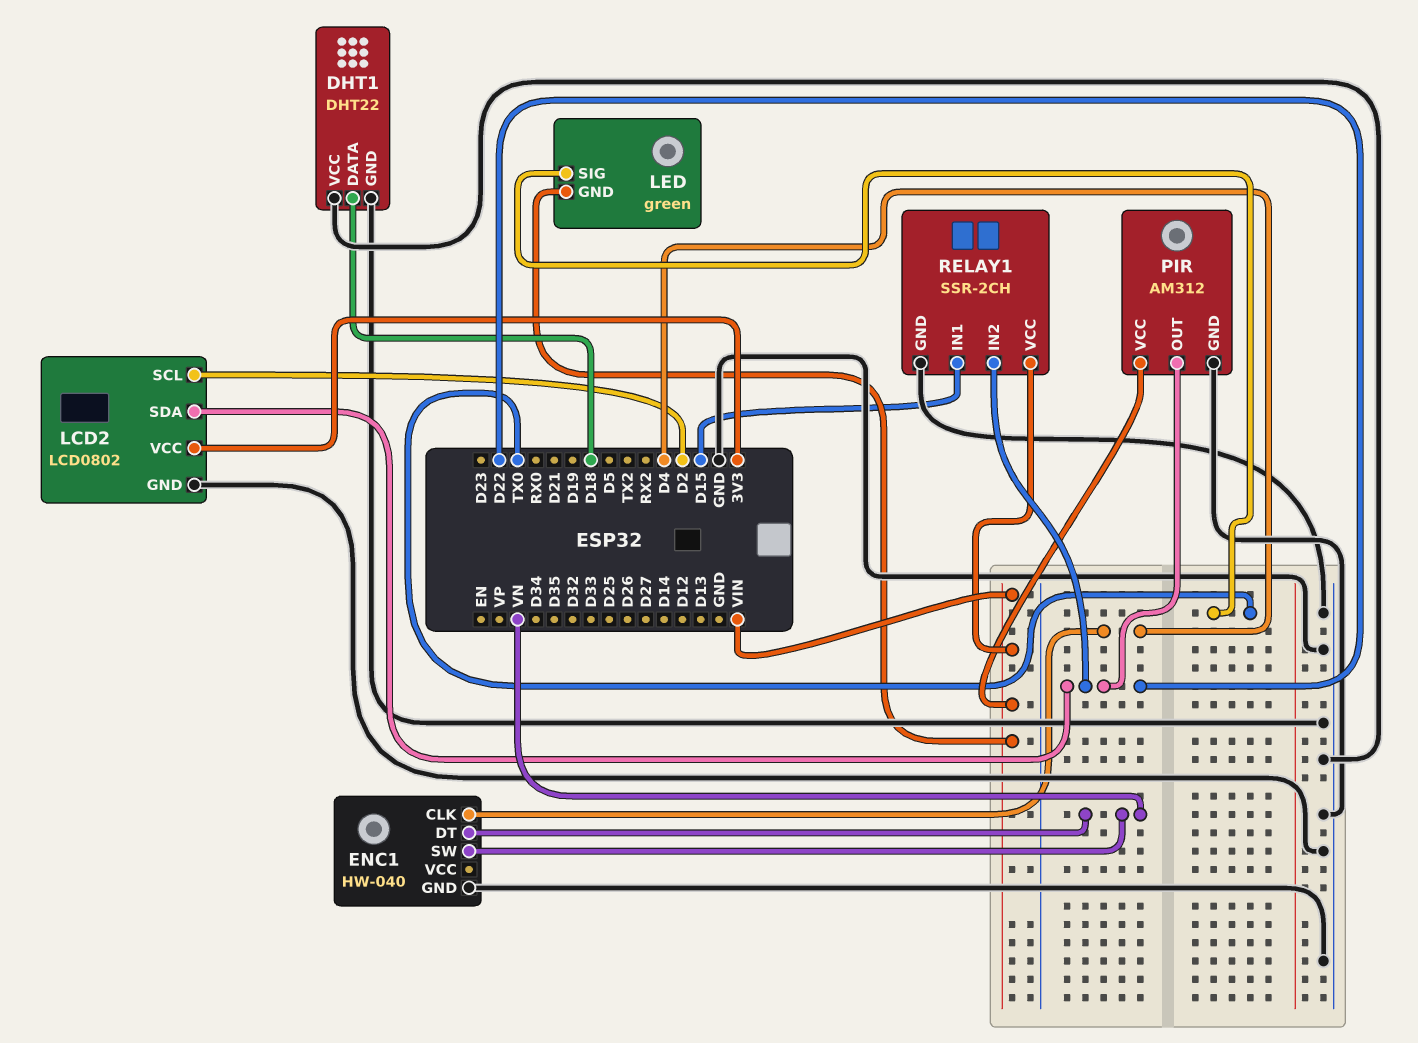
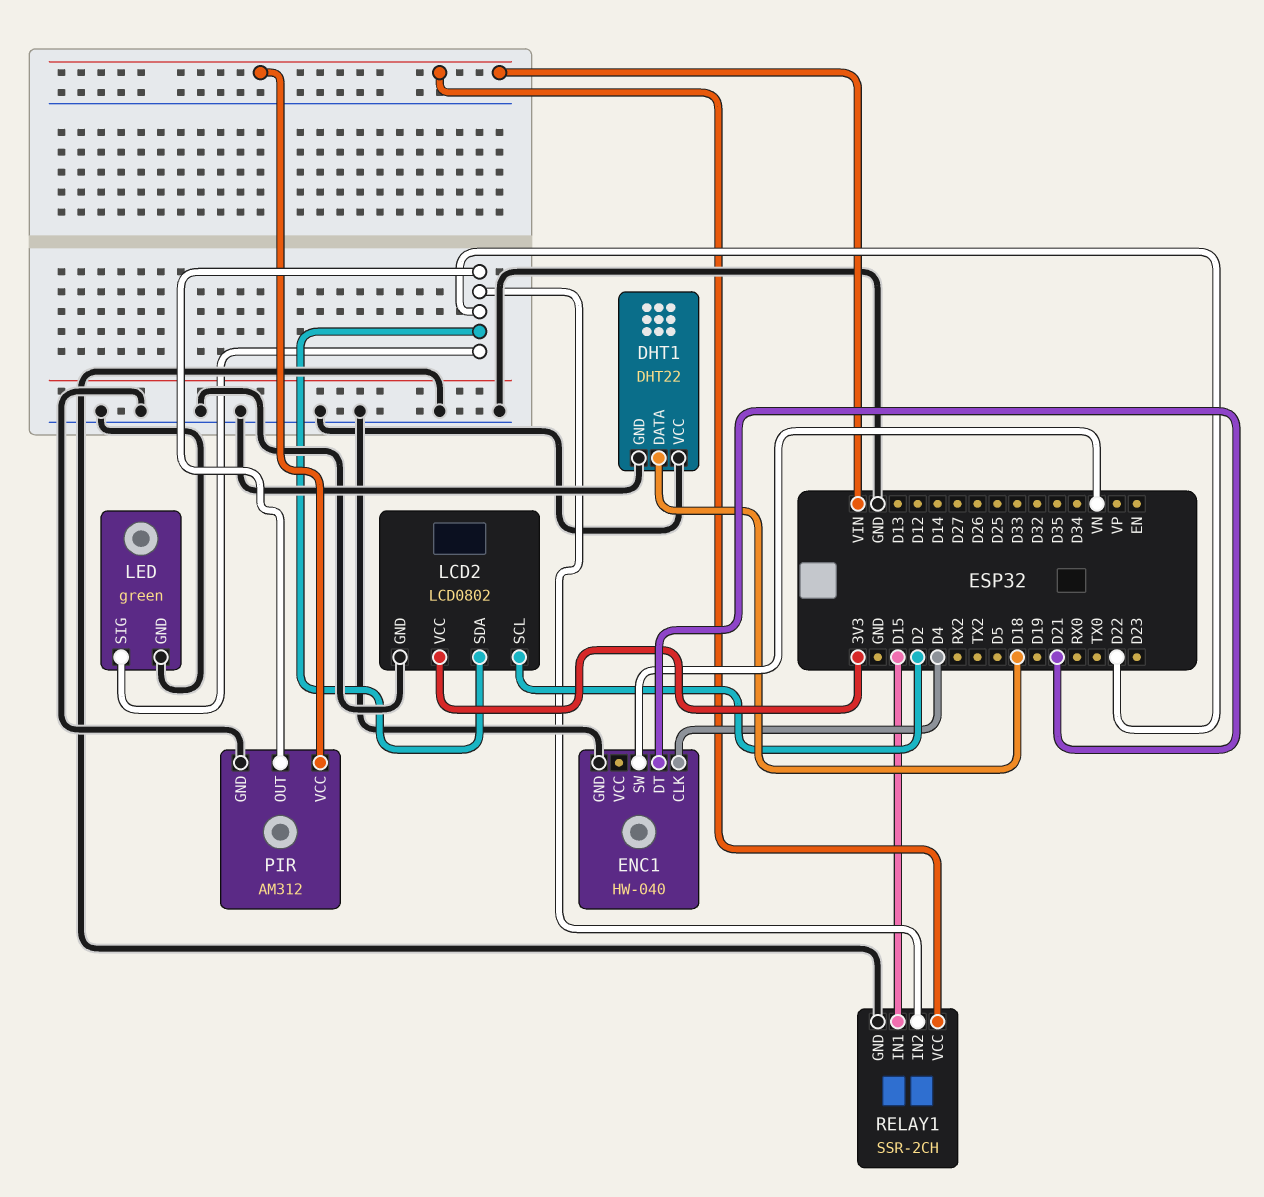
ENC1 pin DT: VN -> D21
LED pin GND: VIN -> GND
LED pin SIG: TX0 -> D22

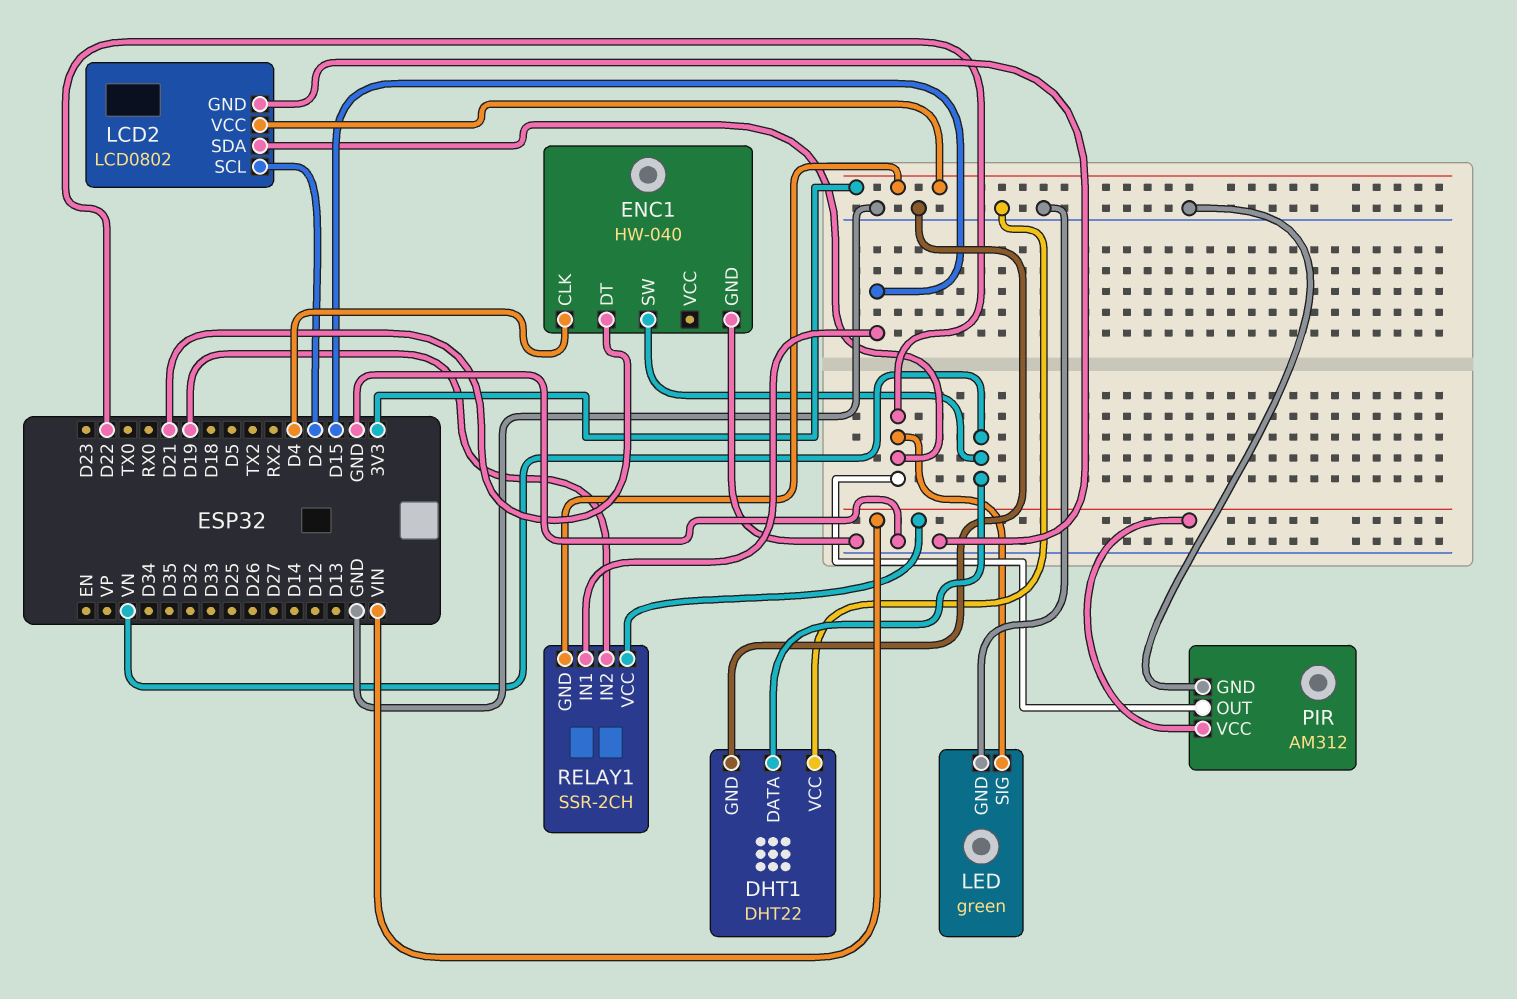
DHT1 pin DATA: D18 -> VN
RELAY1 pin GND: GND -> 3V3
RELAY1 pin IN2: D22 -> D19

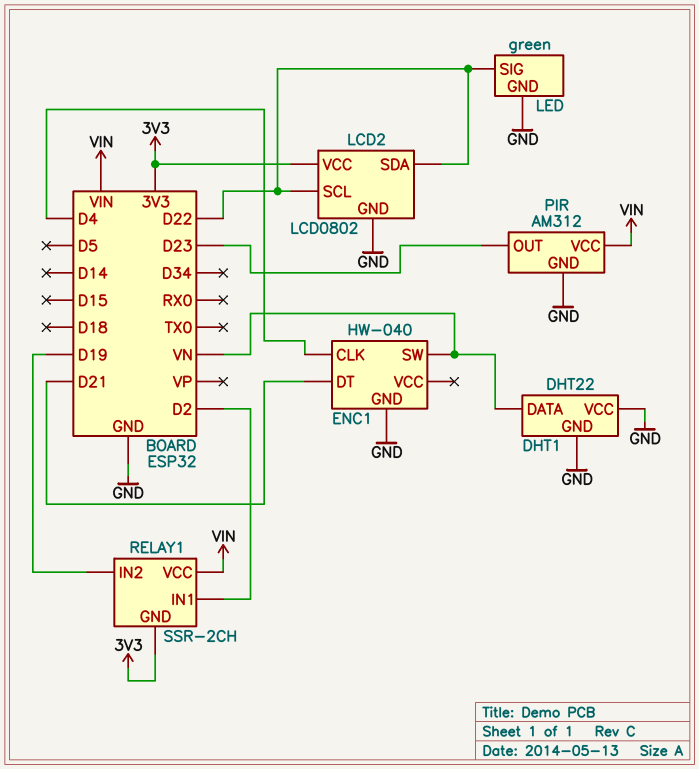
LCD2 pin SCL: D2 -> D22
PIR pin OUT: D22 -> D23
RELAY1 pin IN1: D15 -> D2

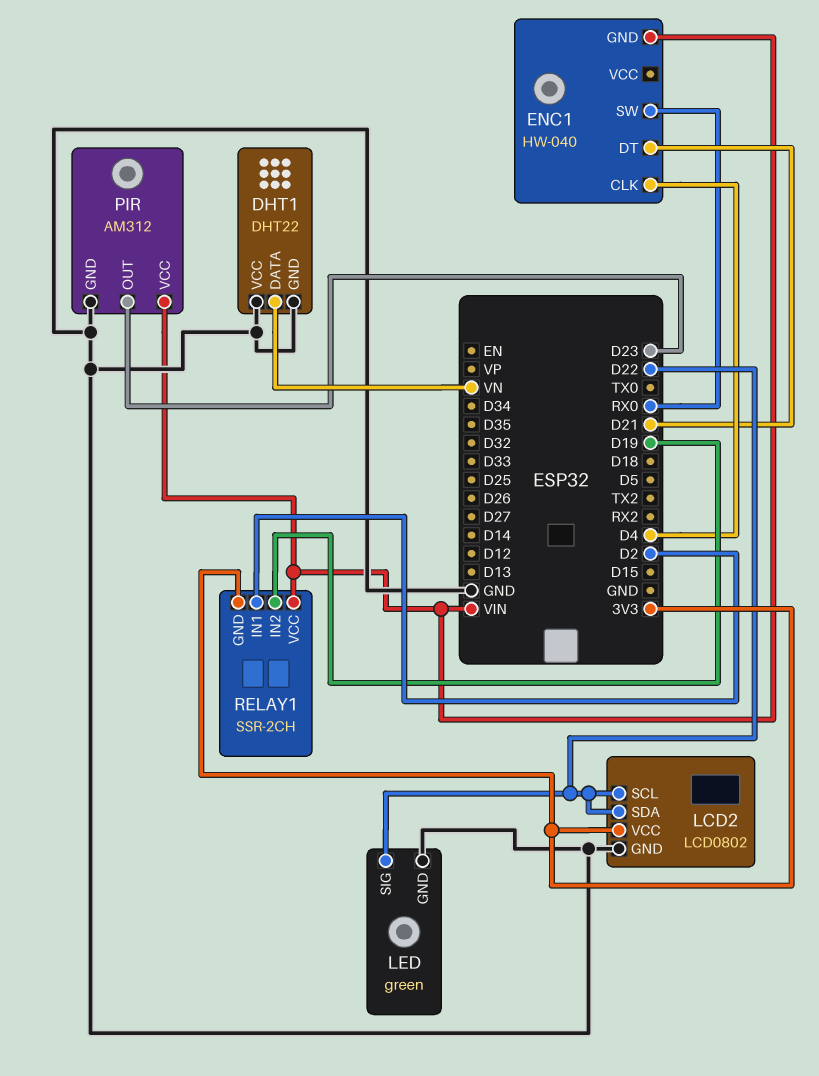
ENC1 pin GND: GND -> VIN
ENC1 pin SW: VN -> RX0

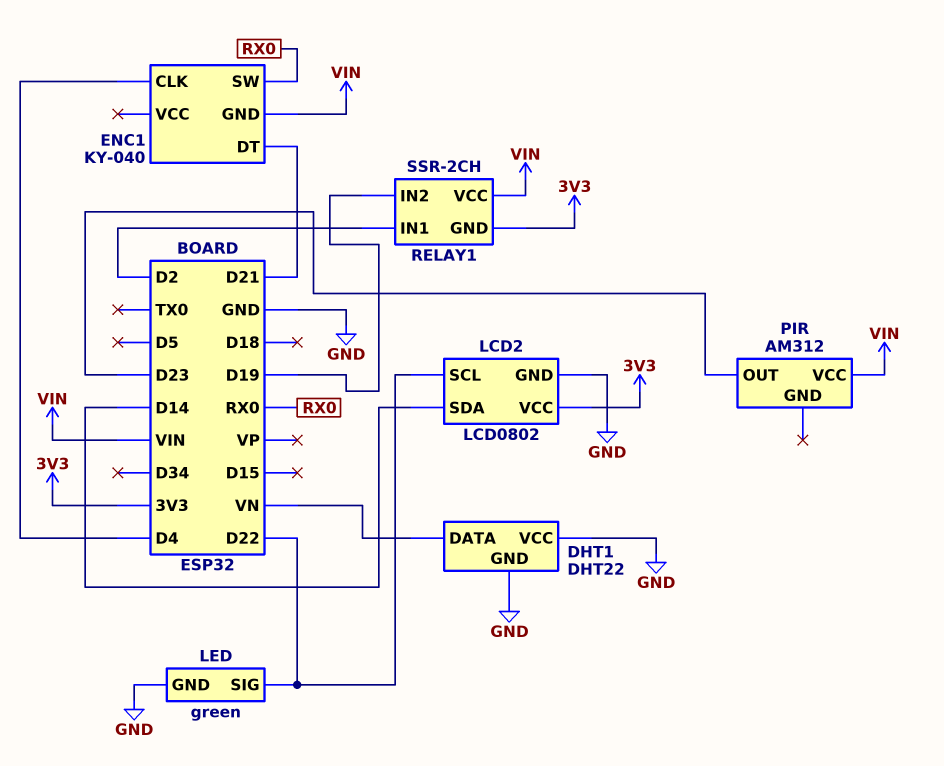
ENC1: HW-040 -> KY-040
LCD2 pin SDA: D22 -> D14
PIR pin GND: GND -> none

